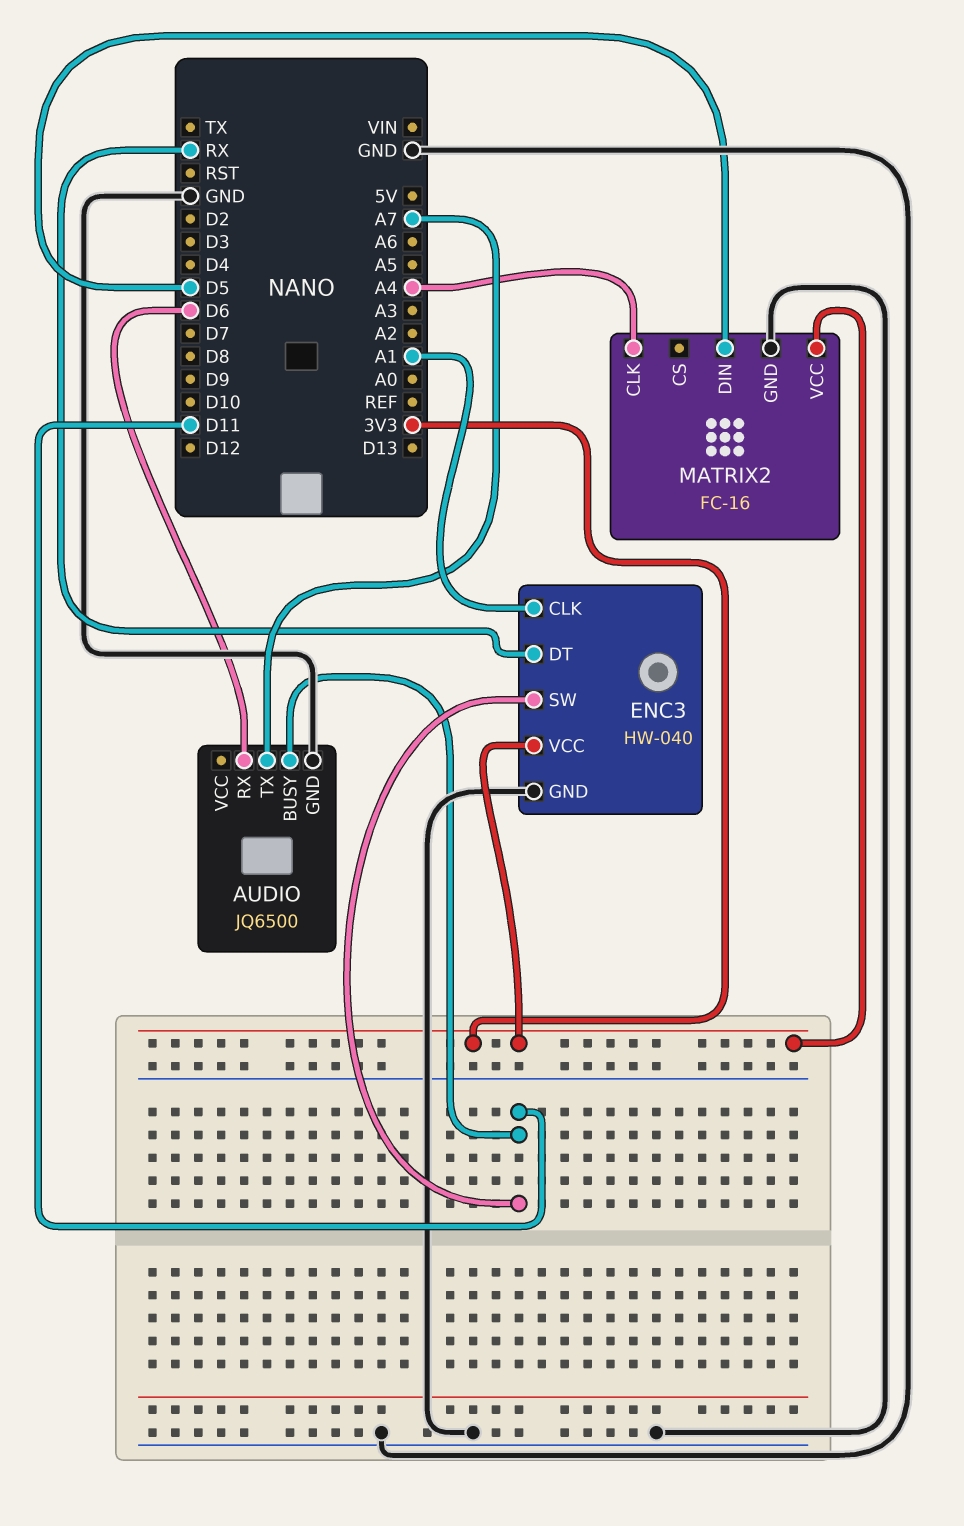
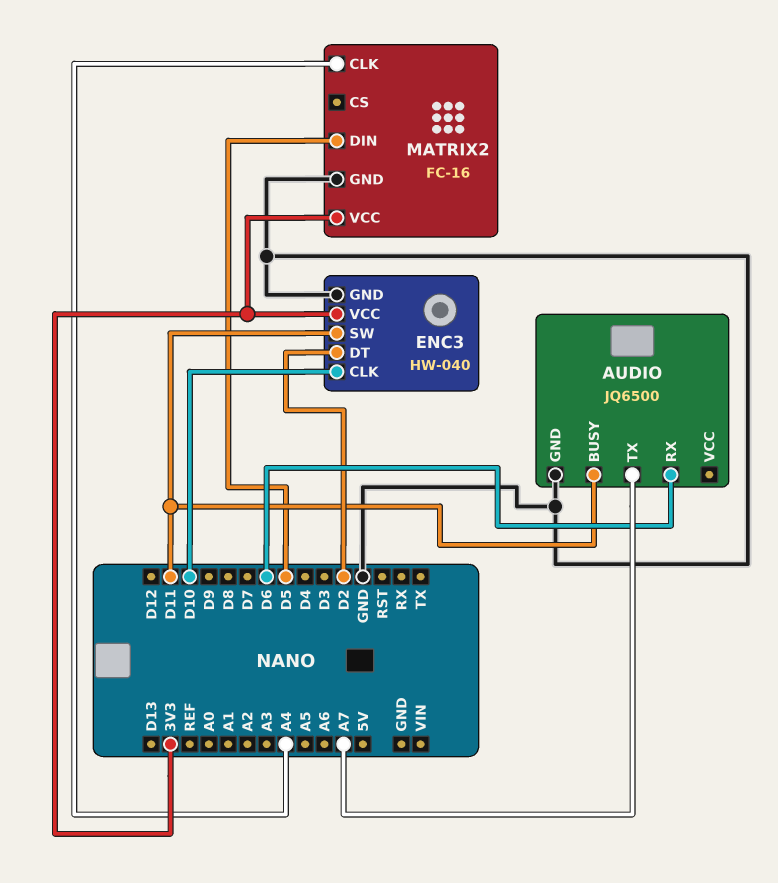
ENC3 pin CLK: A1 -> D10
ENC3 pin DT: RX -> D2

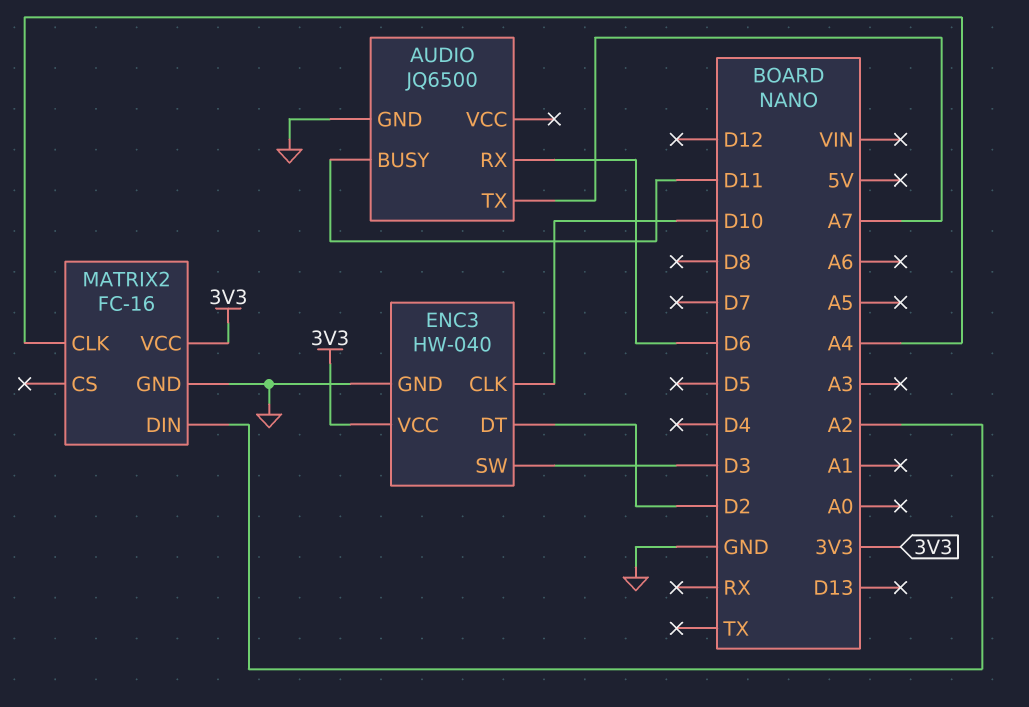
ENC3 pin SW: D11 -> D3
MATRIX2 pin DIN: D5 -> A2

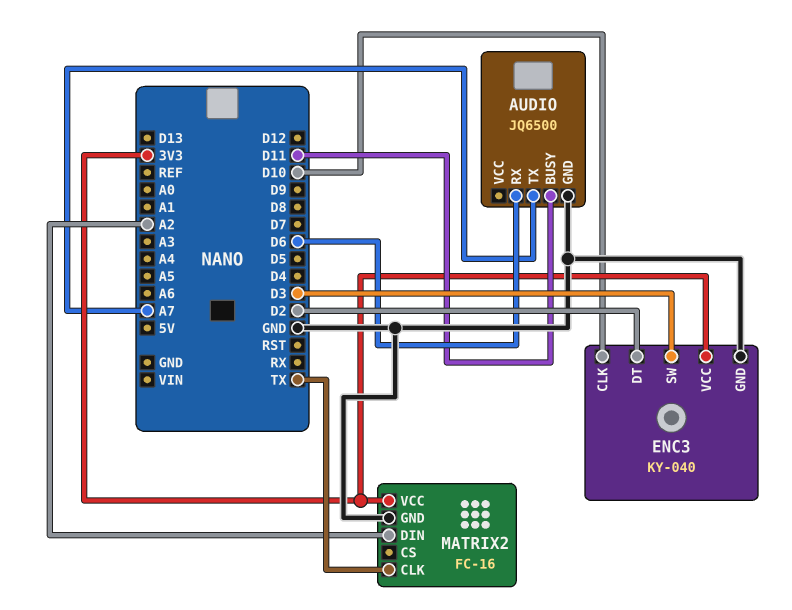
ENC3: HW-040 -> KY-040
MATRIX2 pin CLK: A4 -> TX

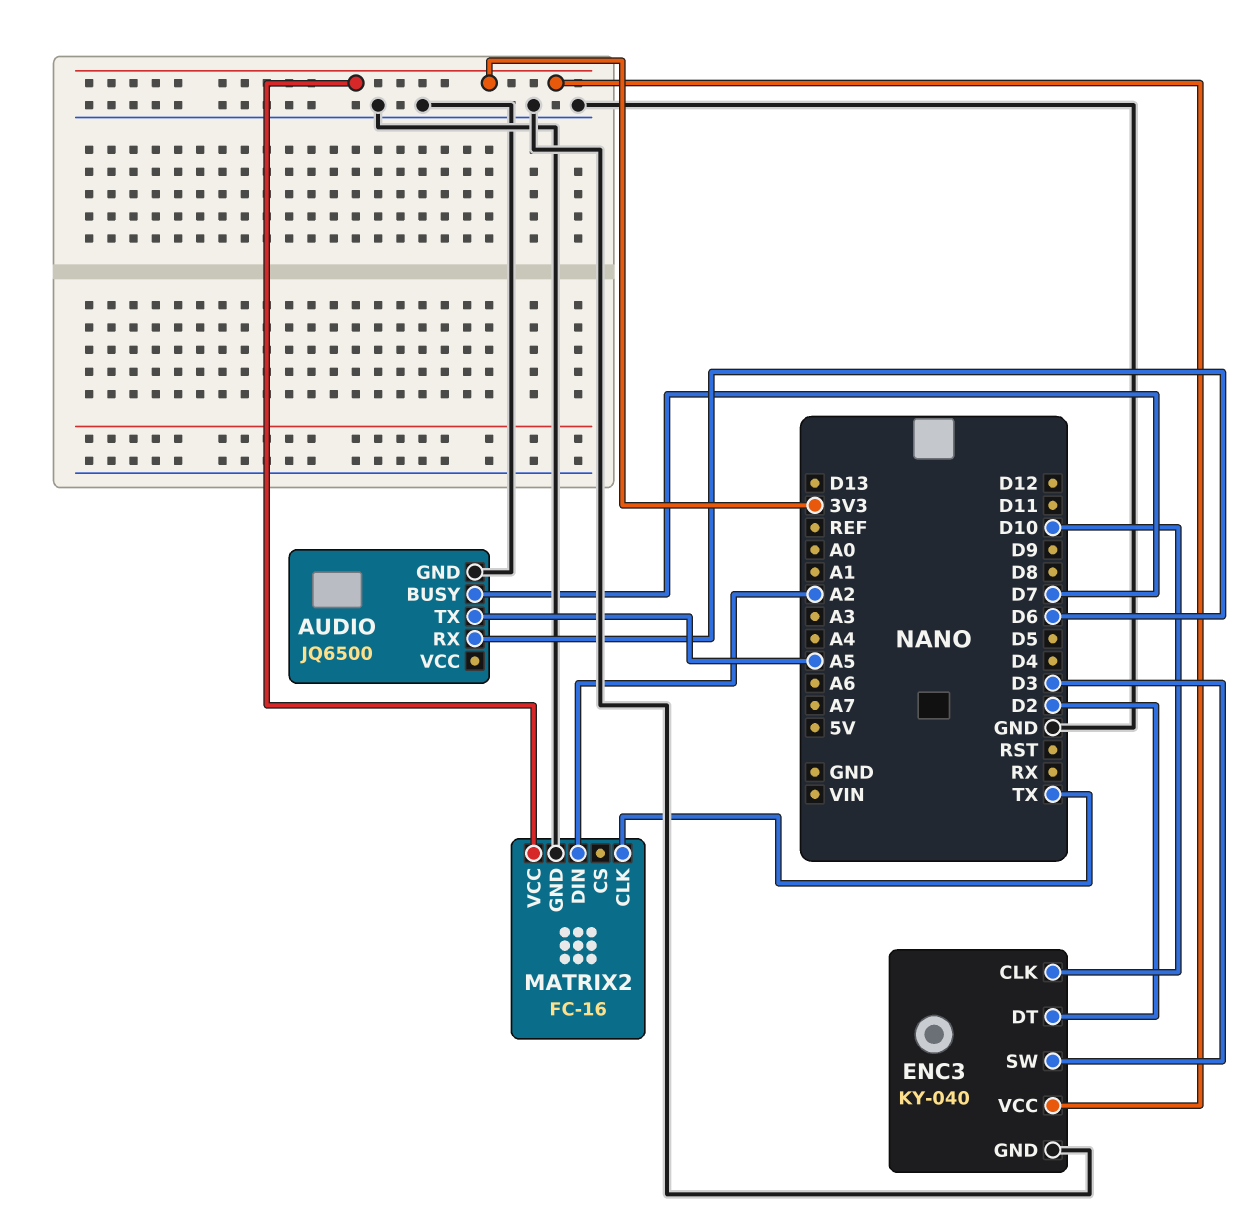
AUDIO pin BUSY: D11 -> D7
AUDIO pin TX: A7 -> A5

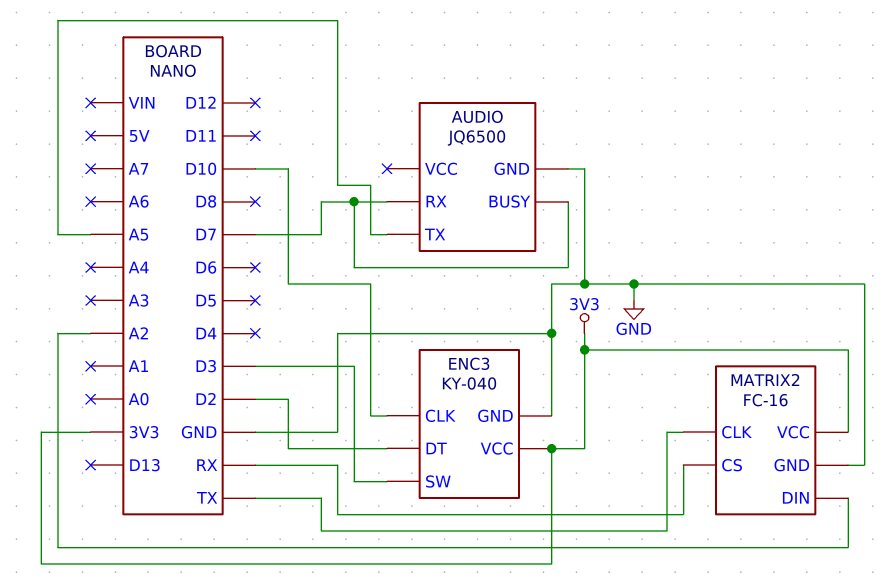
AUDIO pin RX: D6 -> D7
MATRIX2 pin CS: none -> RX

